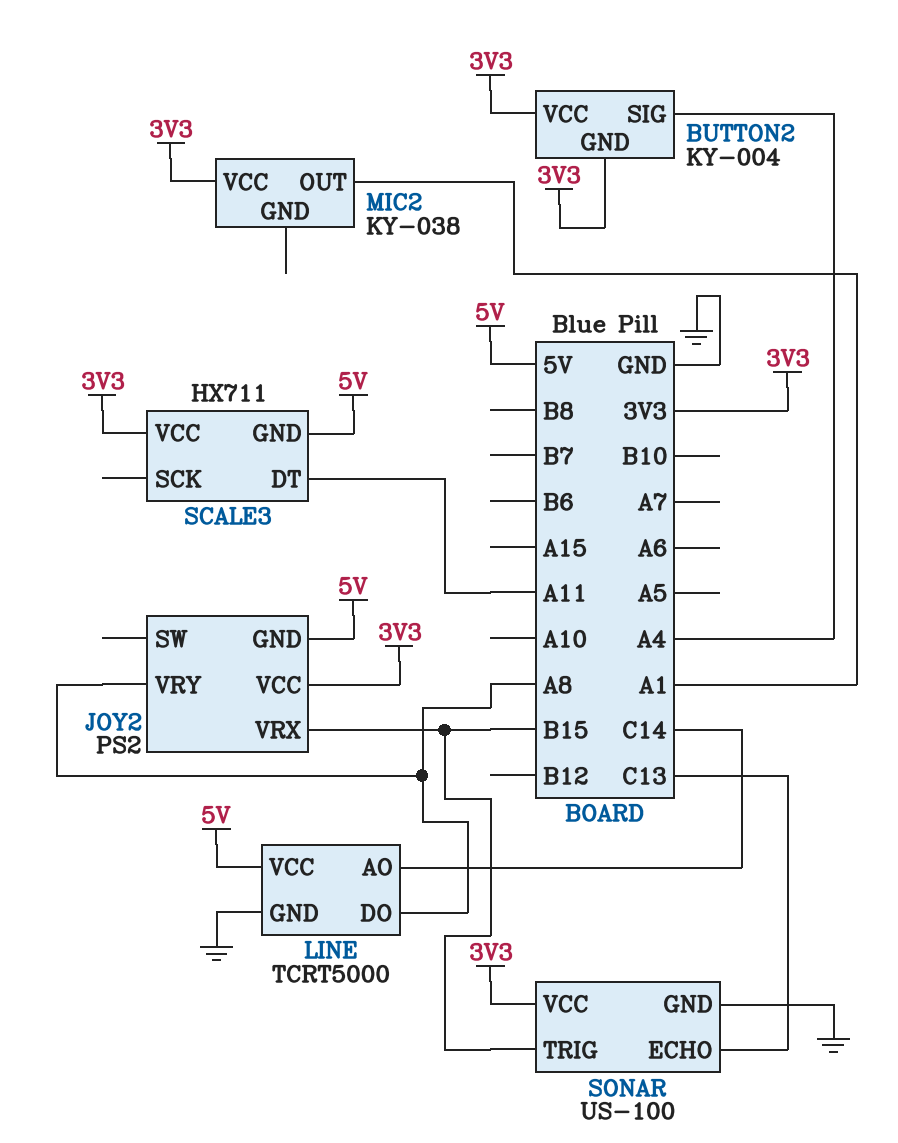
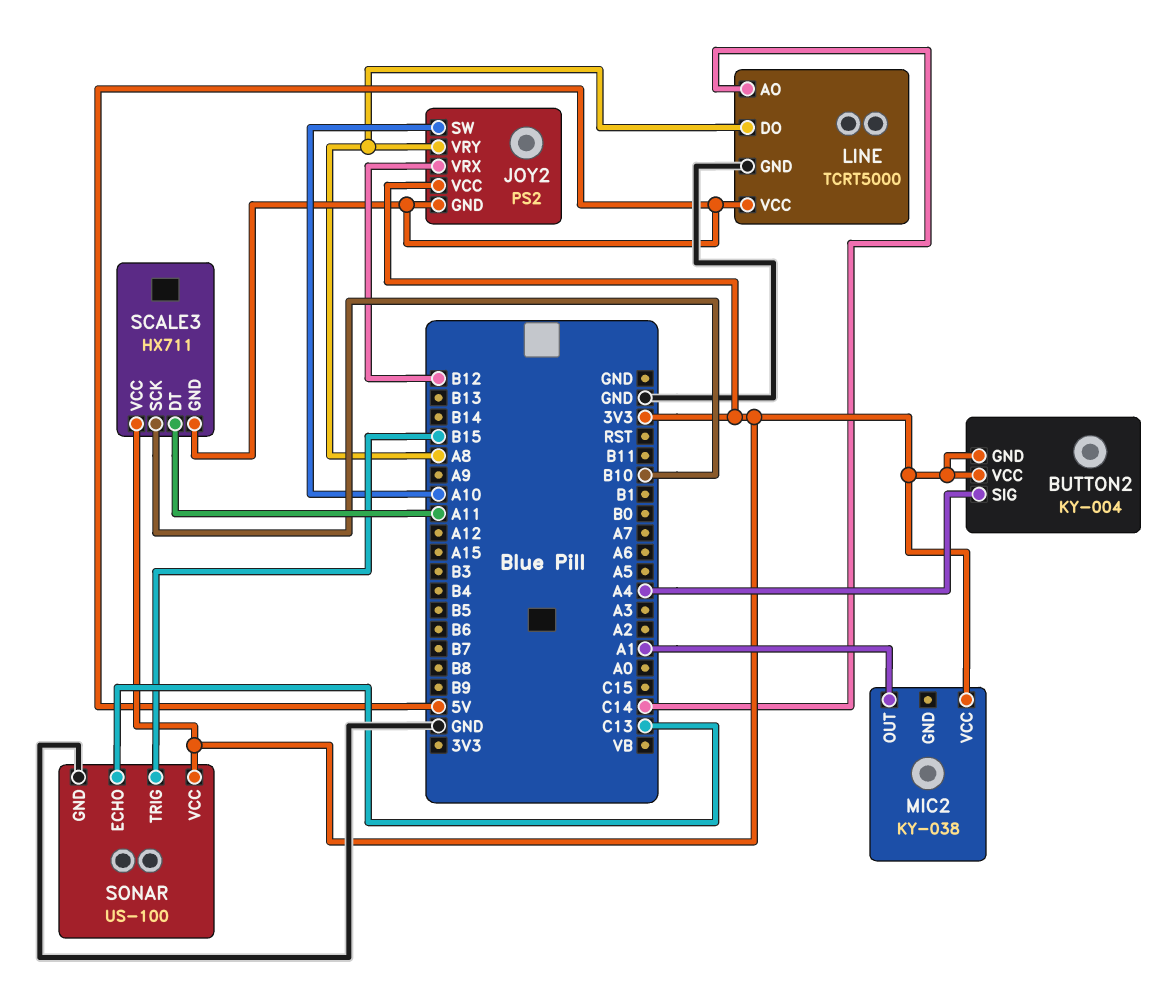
JOY2 pin SW: none -> A10
JOY2 pin VRX: B15 -> B12
SCALE3 pin SCK: none -> B10

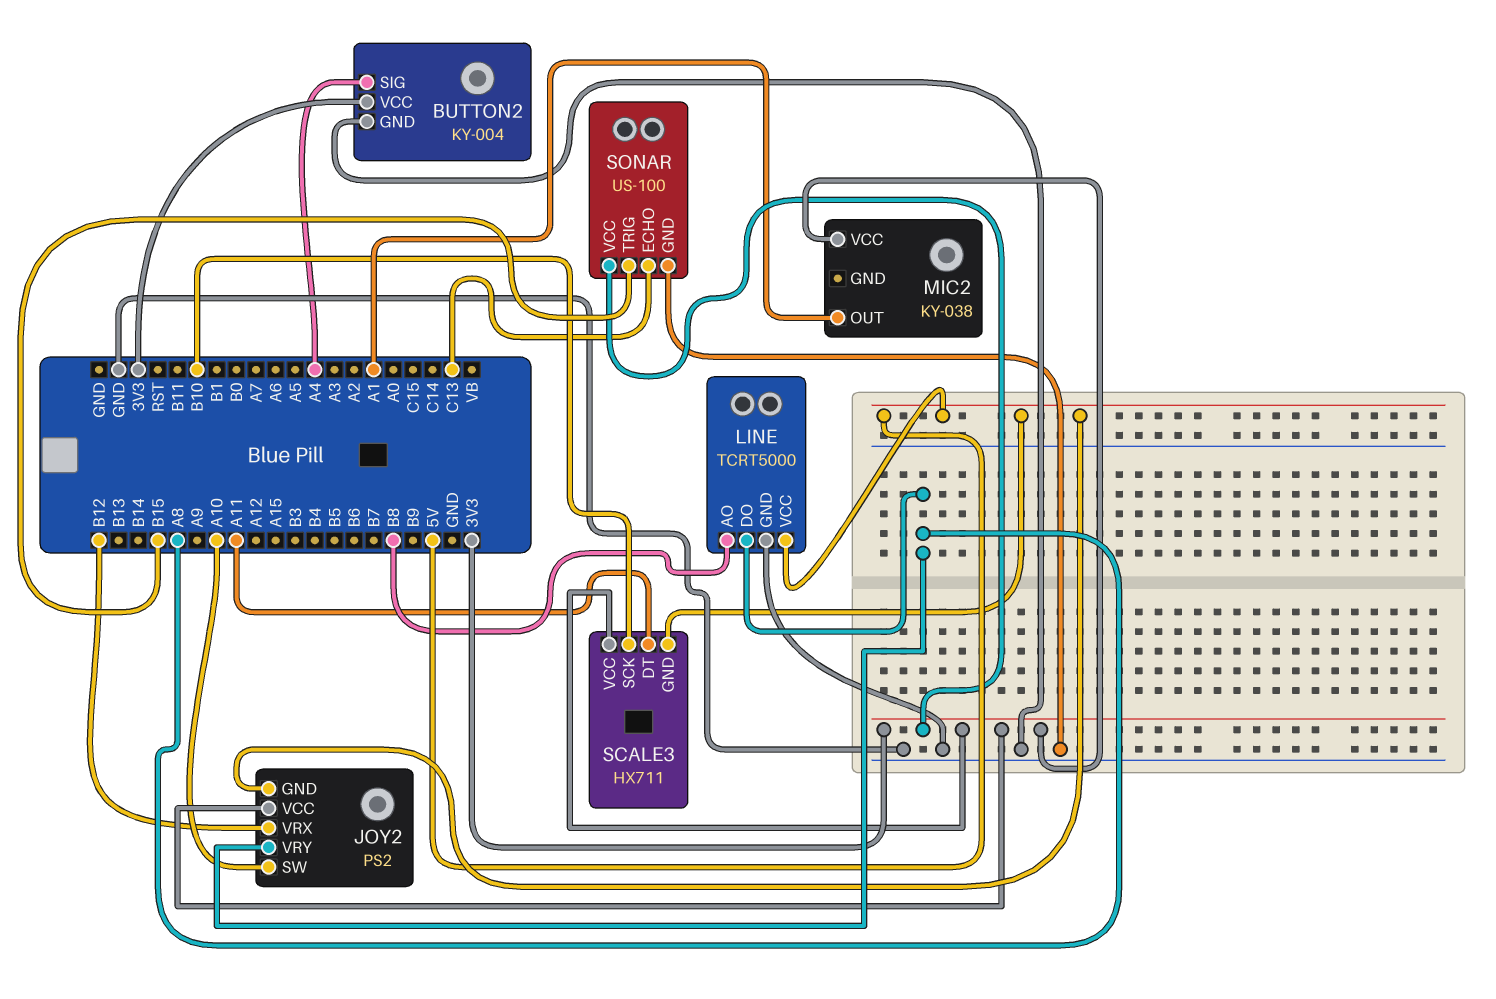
BUTTON2 pin GND: 3V3 -> GND
LINE pin AO: C14 -> B8

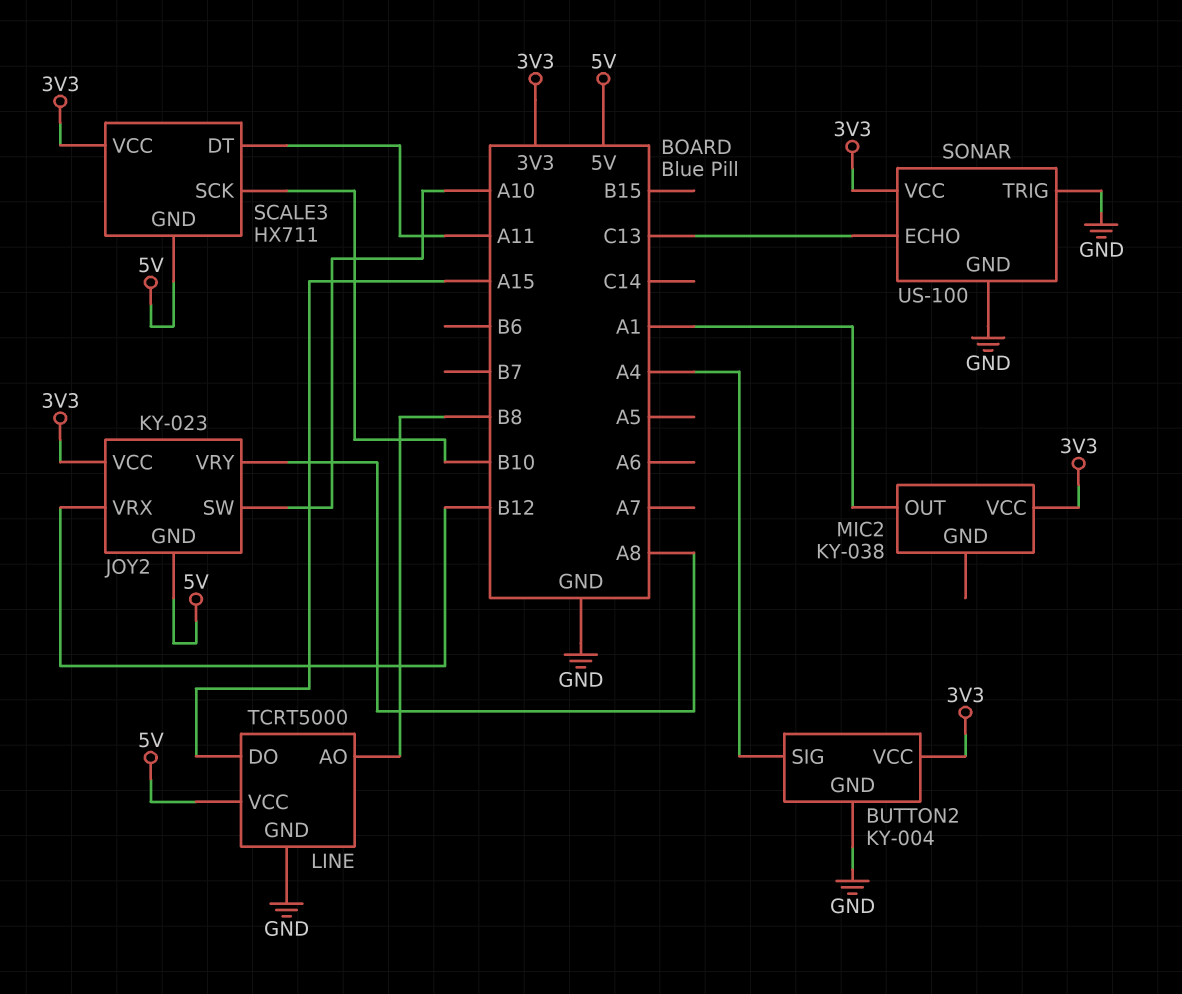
JOY2: PS2 -> KY-023
LINE pin DO: A8 -> A15
SONAR pin TRIG: B15 -> GND

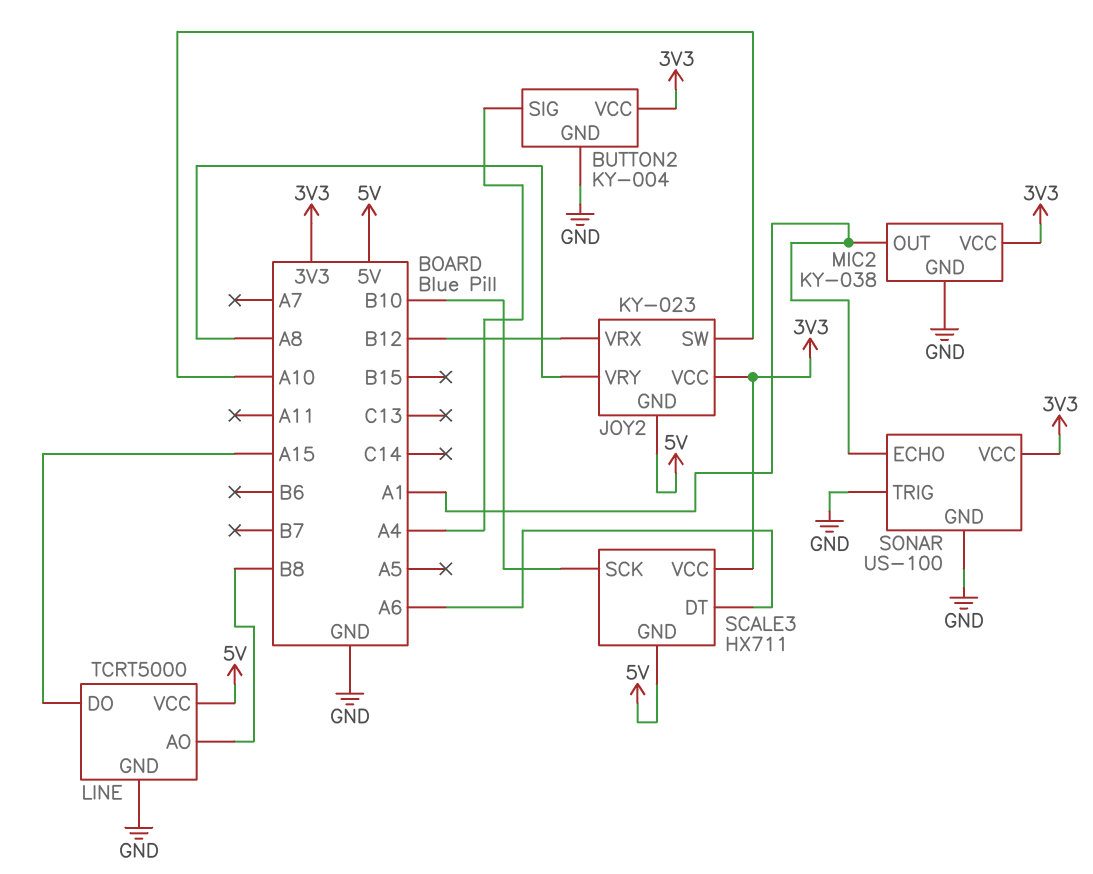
MIC2 pin GND: none -> GND
SCALE3 pin DT: A11 -> A6
SONAR pin ECHO: C13 -> A1

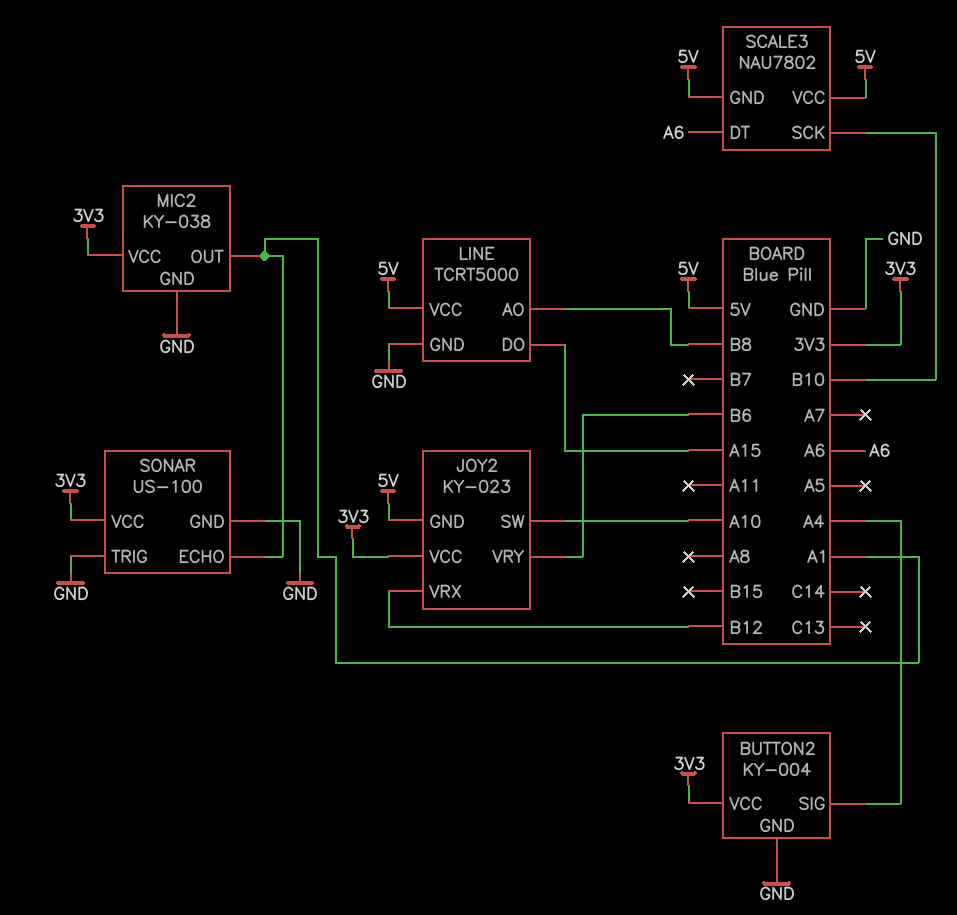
JOY2 pin VRY: A8 -> B6
SCALE3: HX711 -> NAU7802
SCALE3 pin VCC: 3V3 -> 5V

